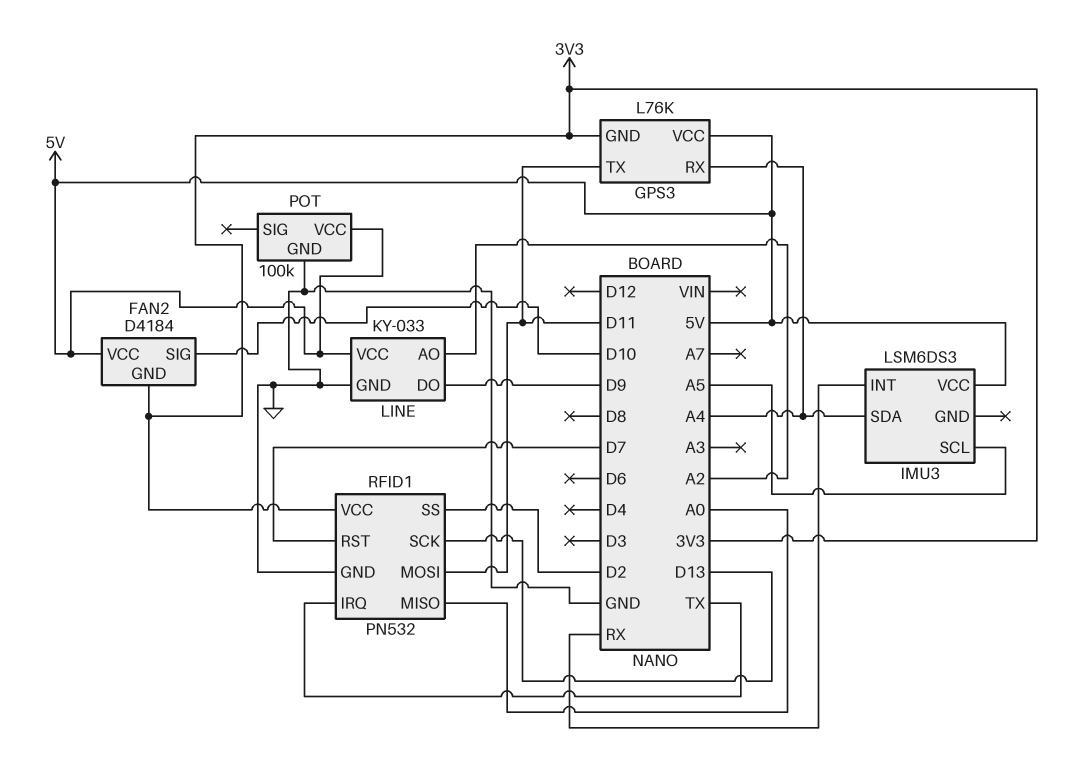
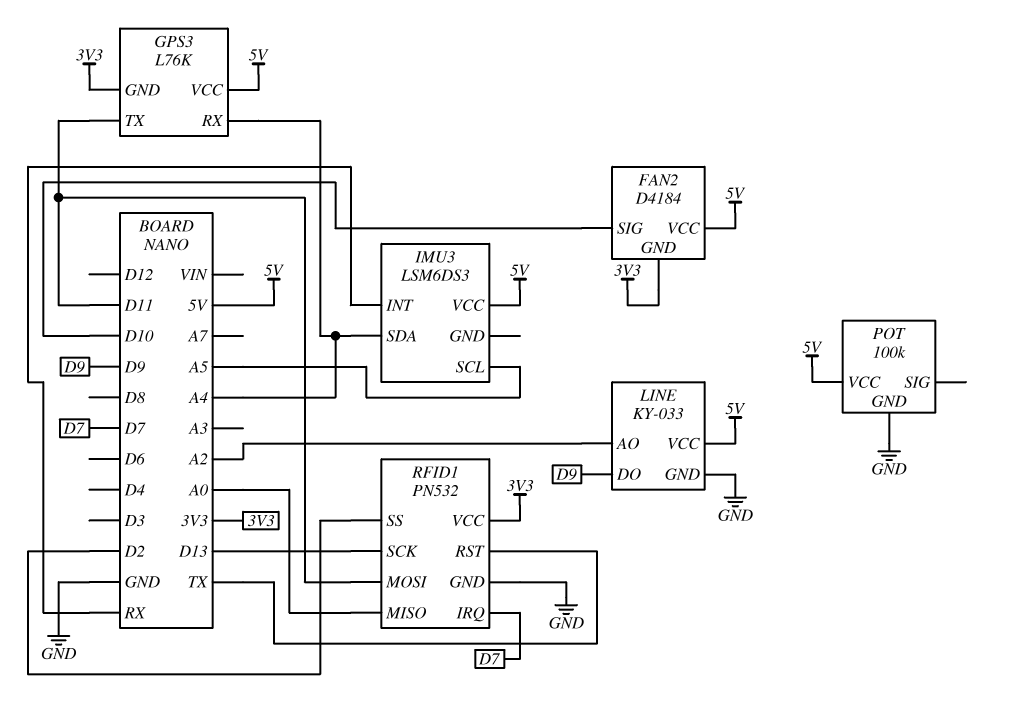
RFID1 pin IRQ: TX -> D7
RFID1 pin RST: D7 -> TX

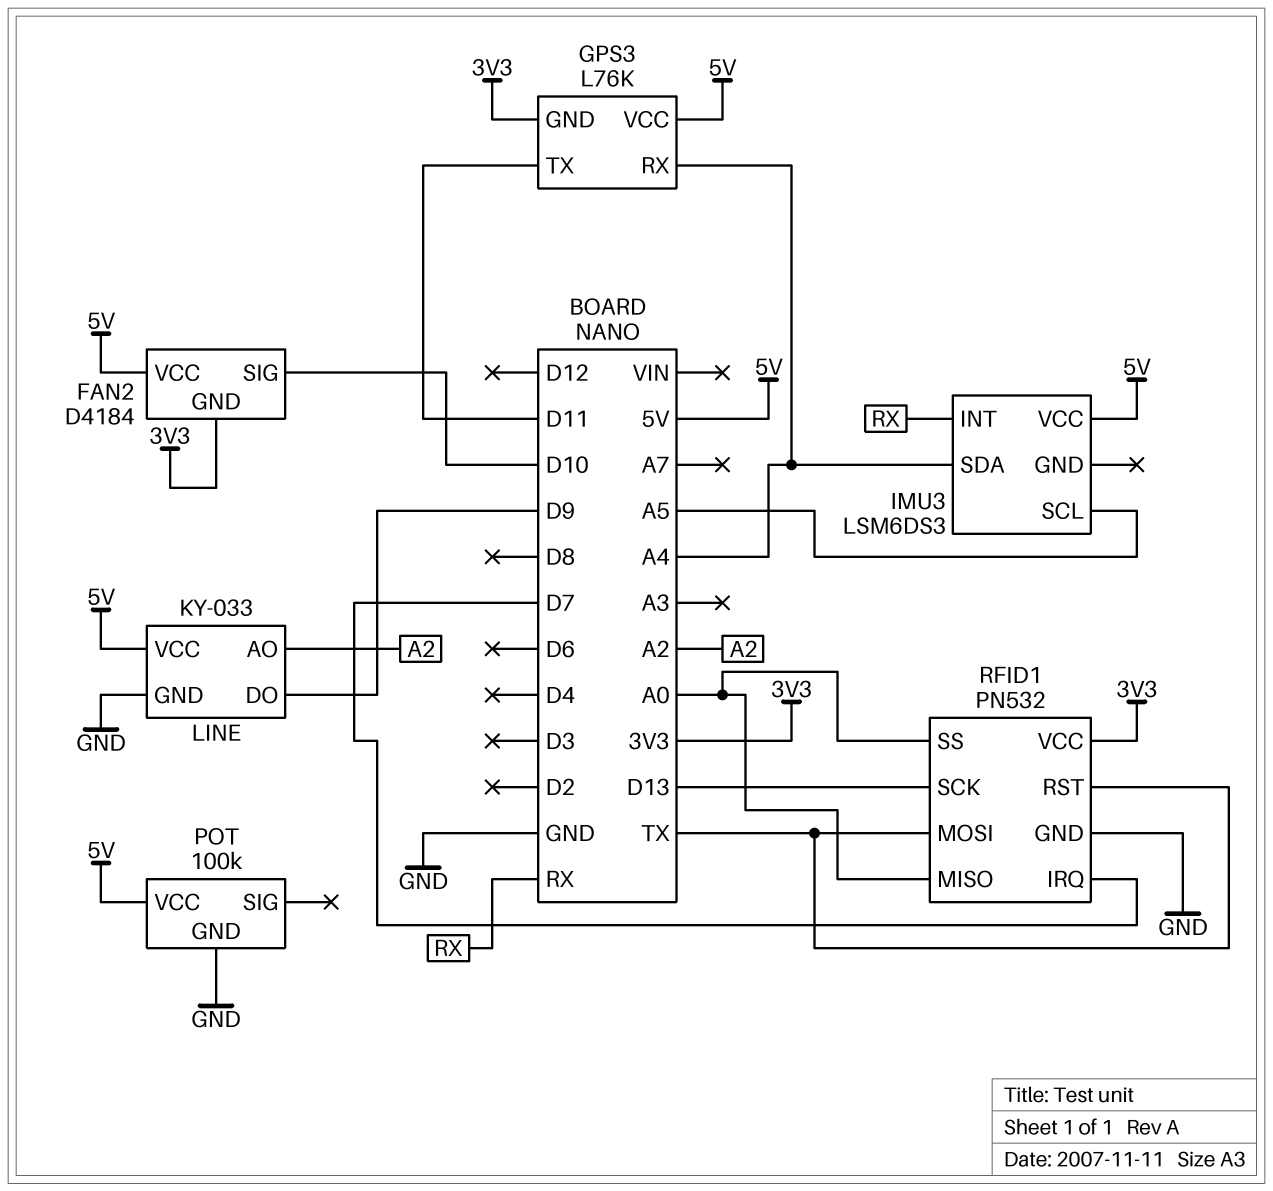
RFID1 pin MOSI: D11 -> TX
RFID1 pin SS: D2 -> A0

